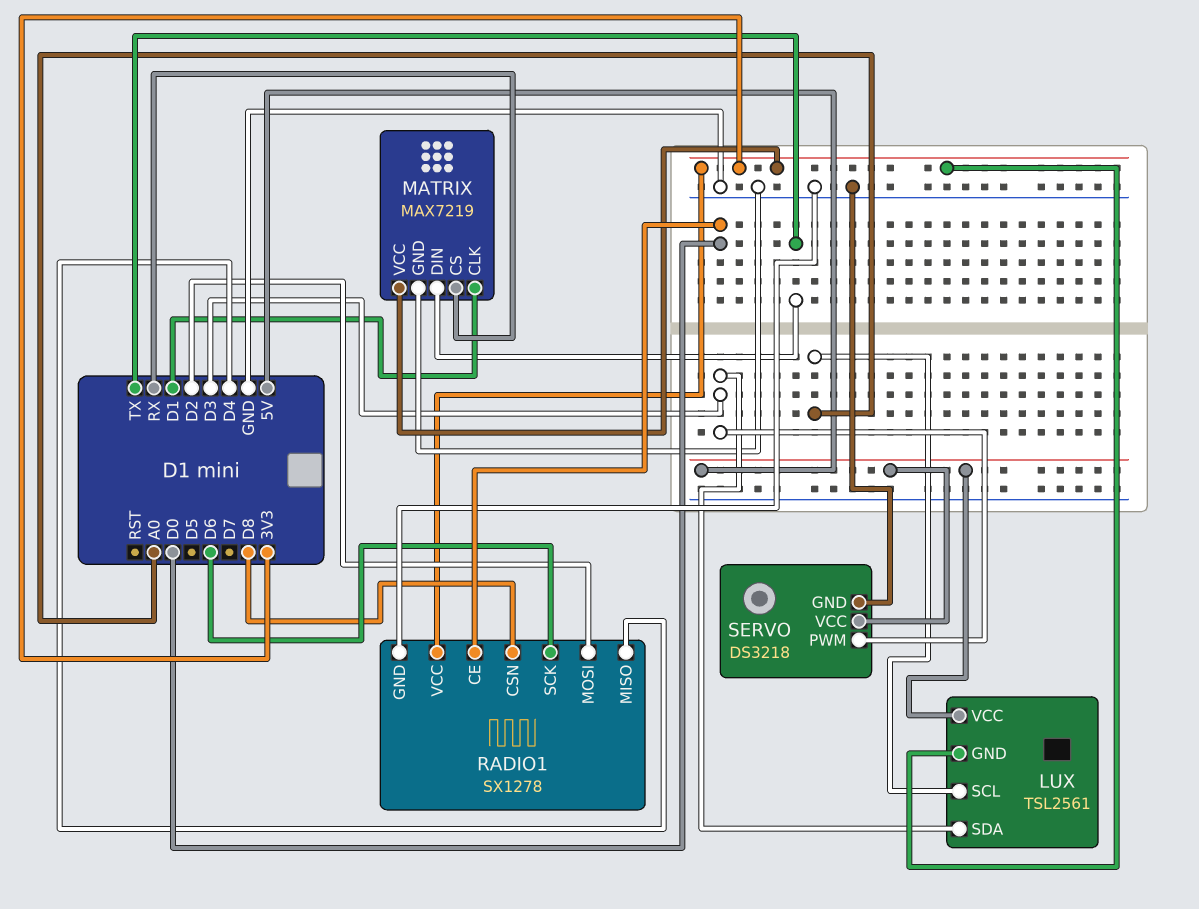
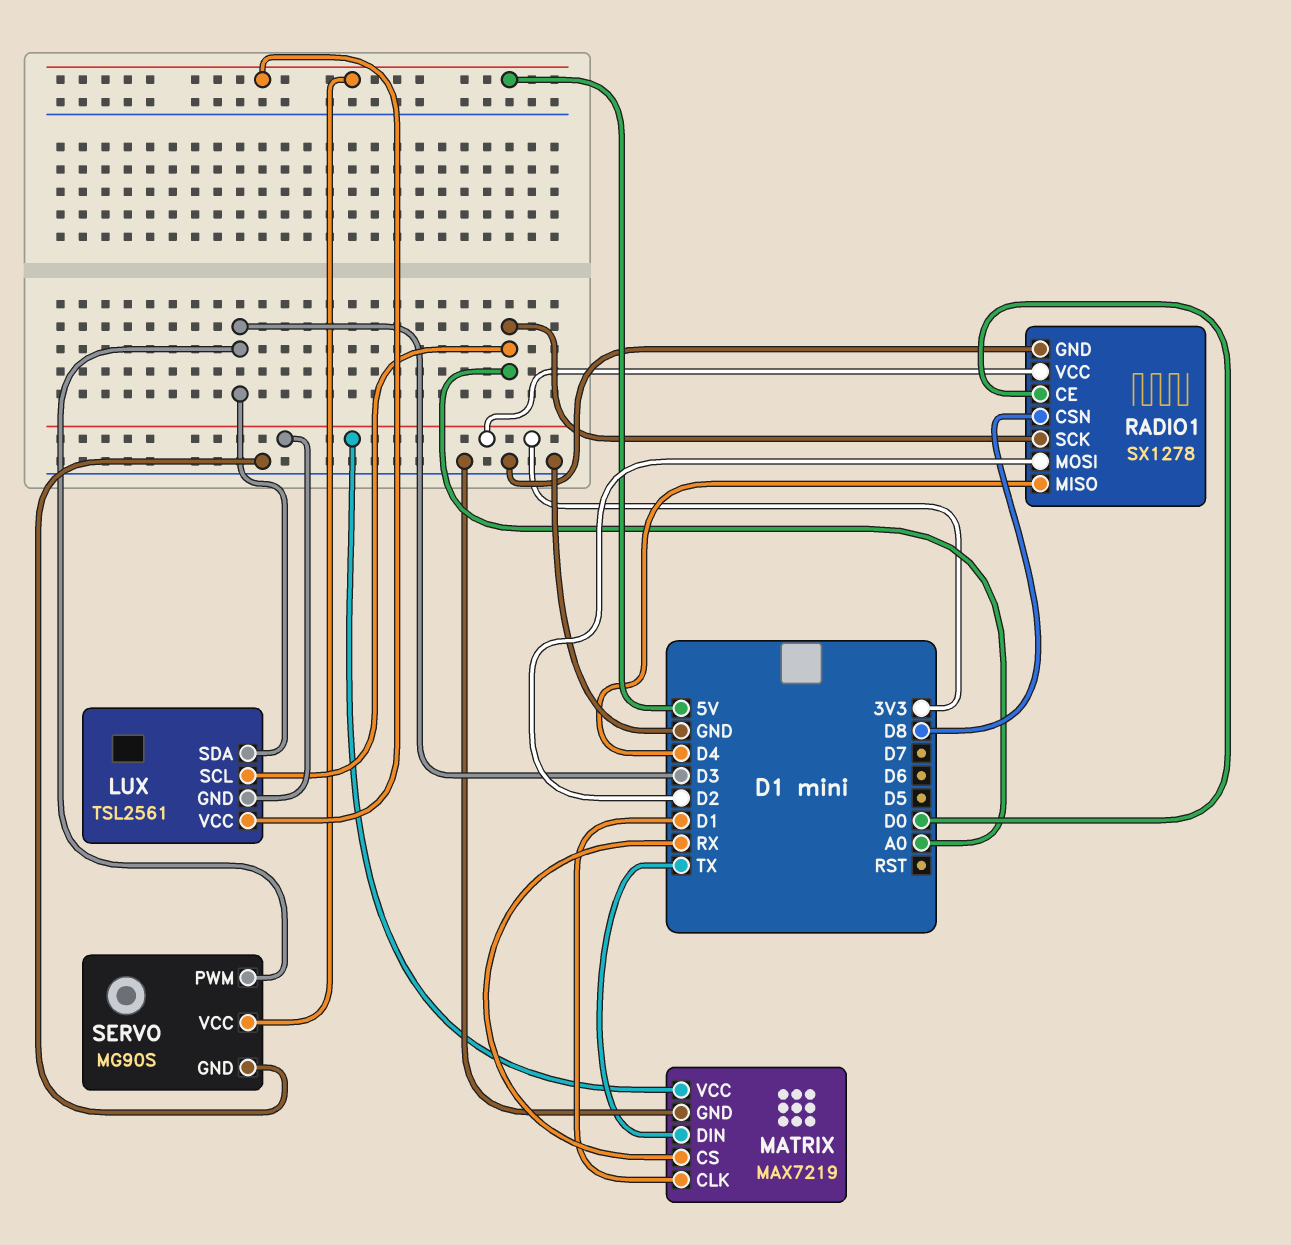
RADIO1 pin SCK: D6 -> A0
SERVO: DS3218 -> MG90S

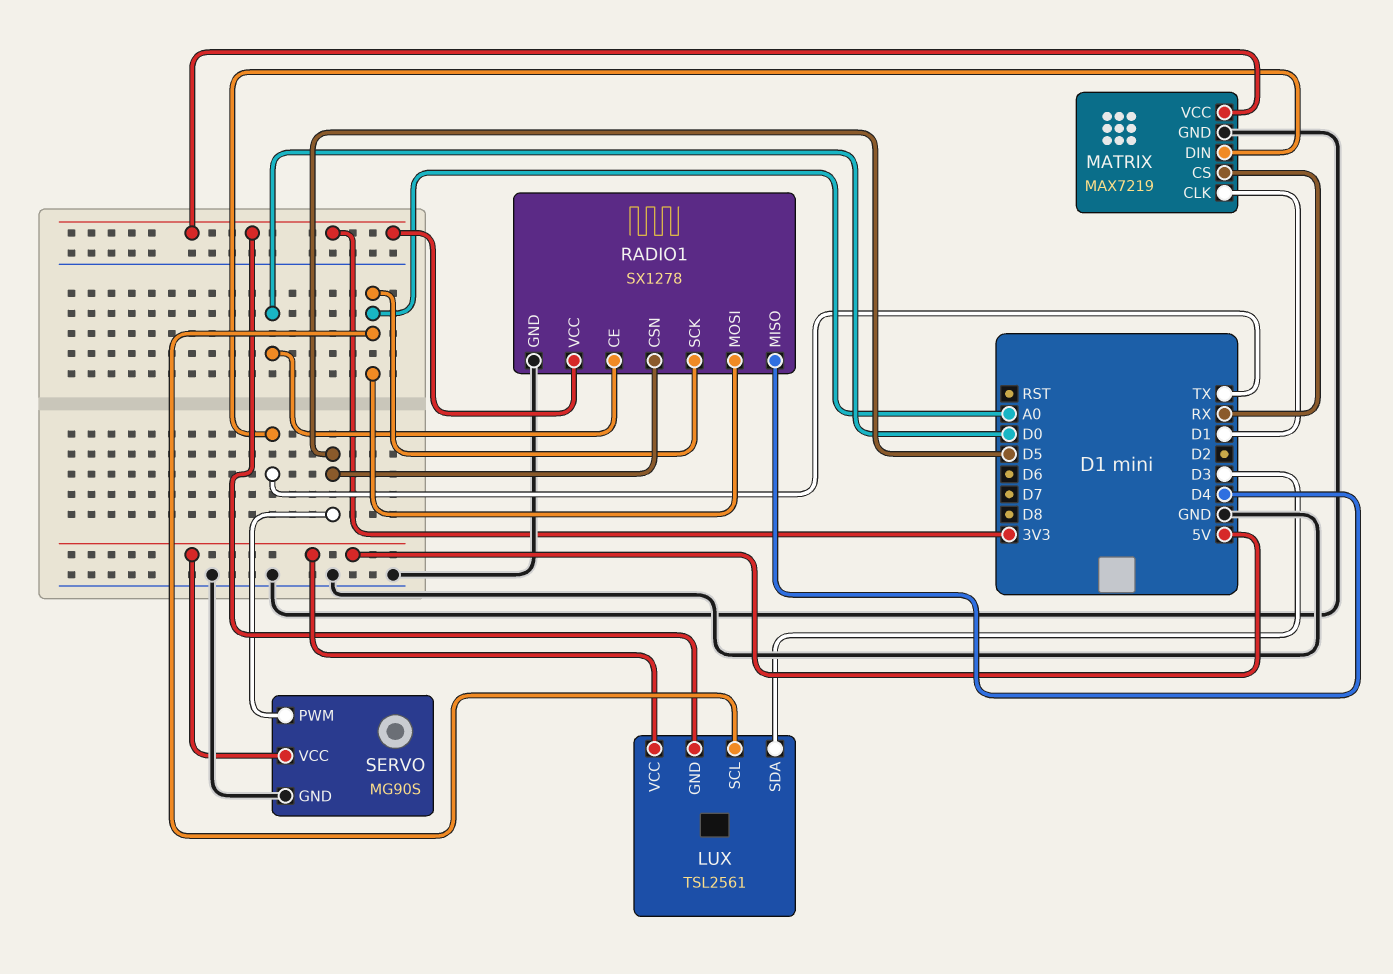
RADIO1 pin CSN: D8 -> D5
RADIO1 pin MOSI: D2 -> A0
SERVO pin PWM: D3 -> D5

